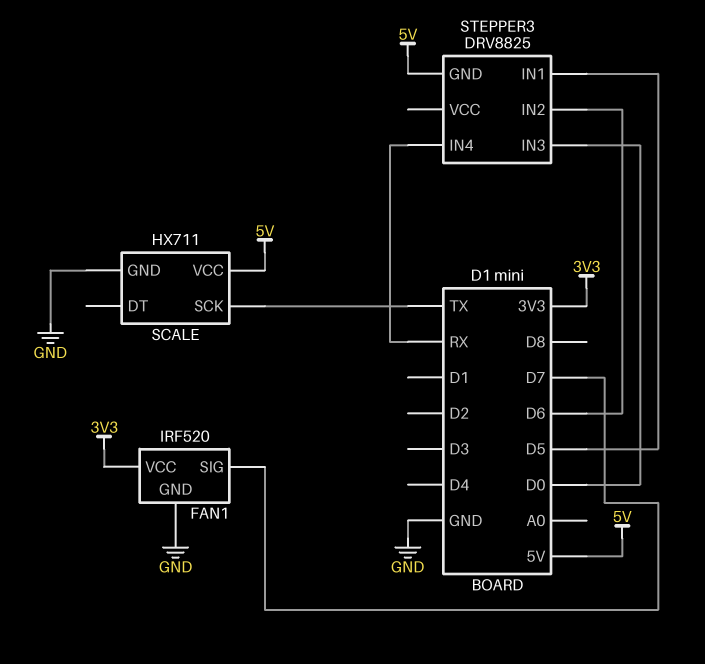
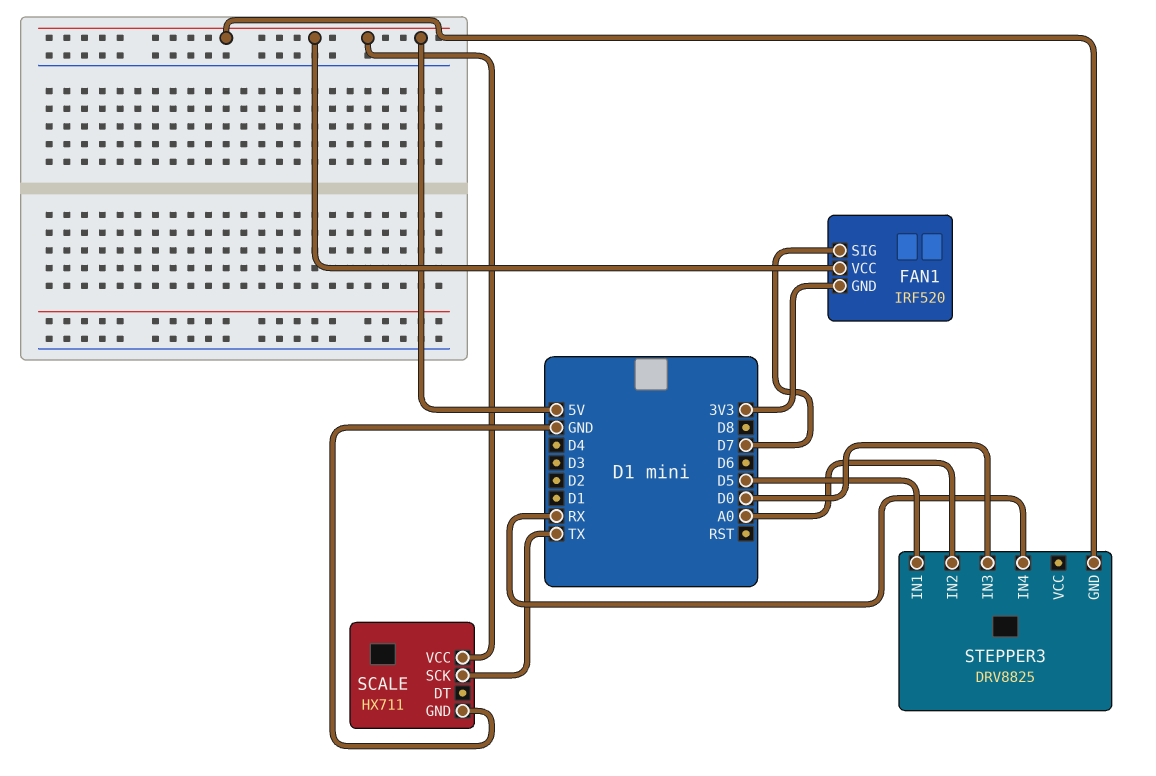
FAN1 pin GND: GND -> 3V3
FAN1 pin VCC: 3V3 -> 5V
STEPPER3 pin IN2: D6 -> A0

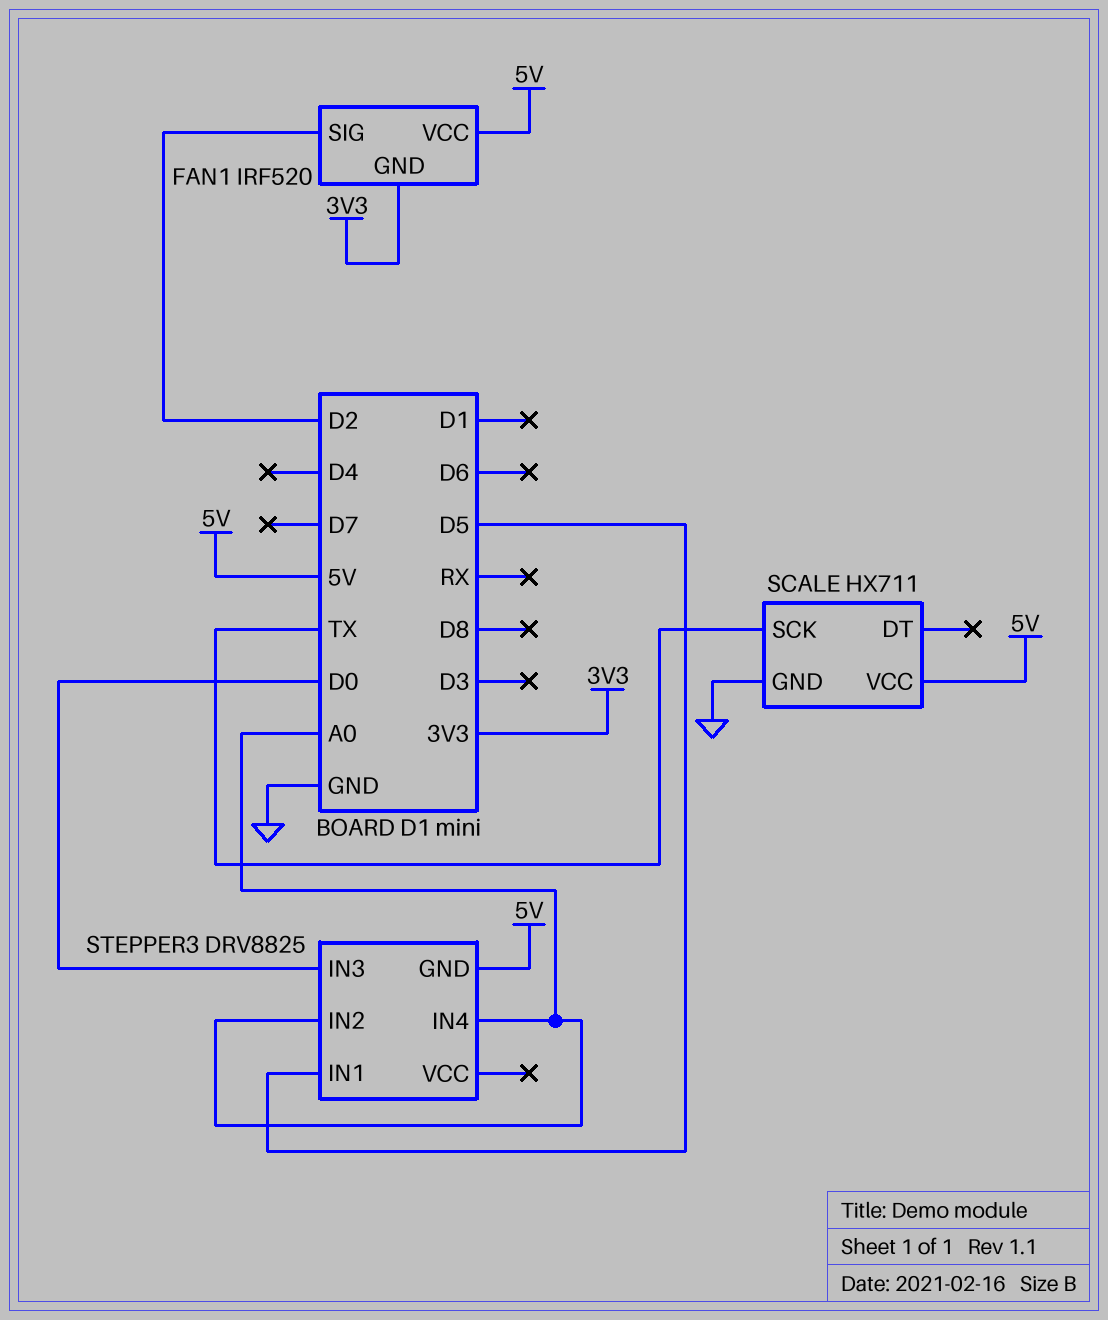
FAN1 pin SIG: D7 -> D2
STEPPER3 pin IN4: RX -> A0

